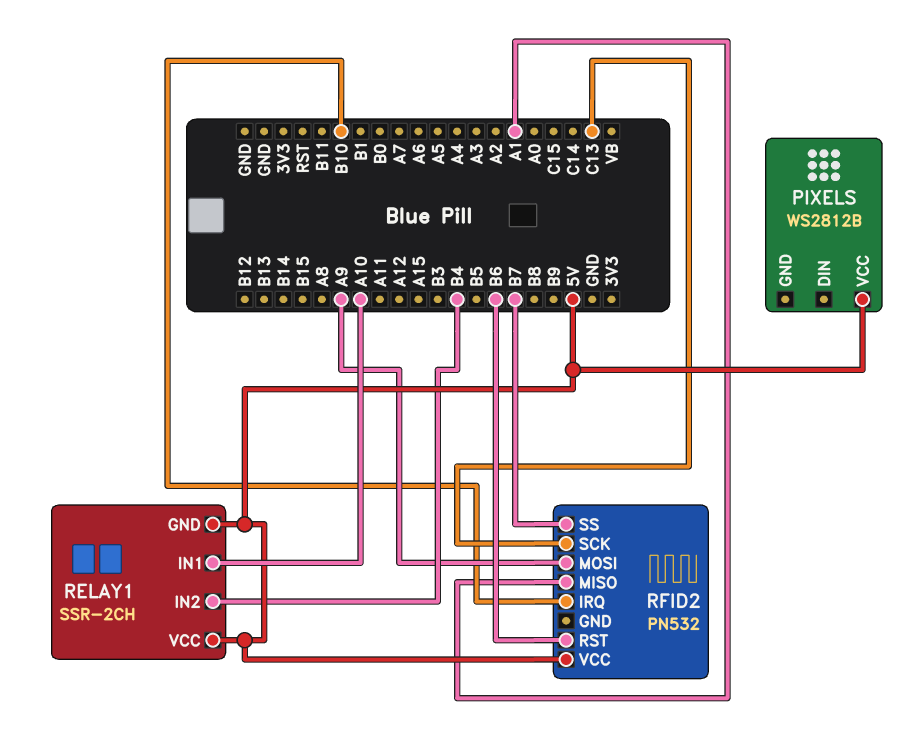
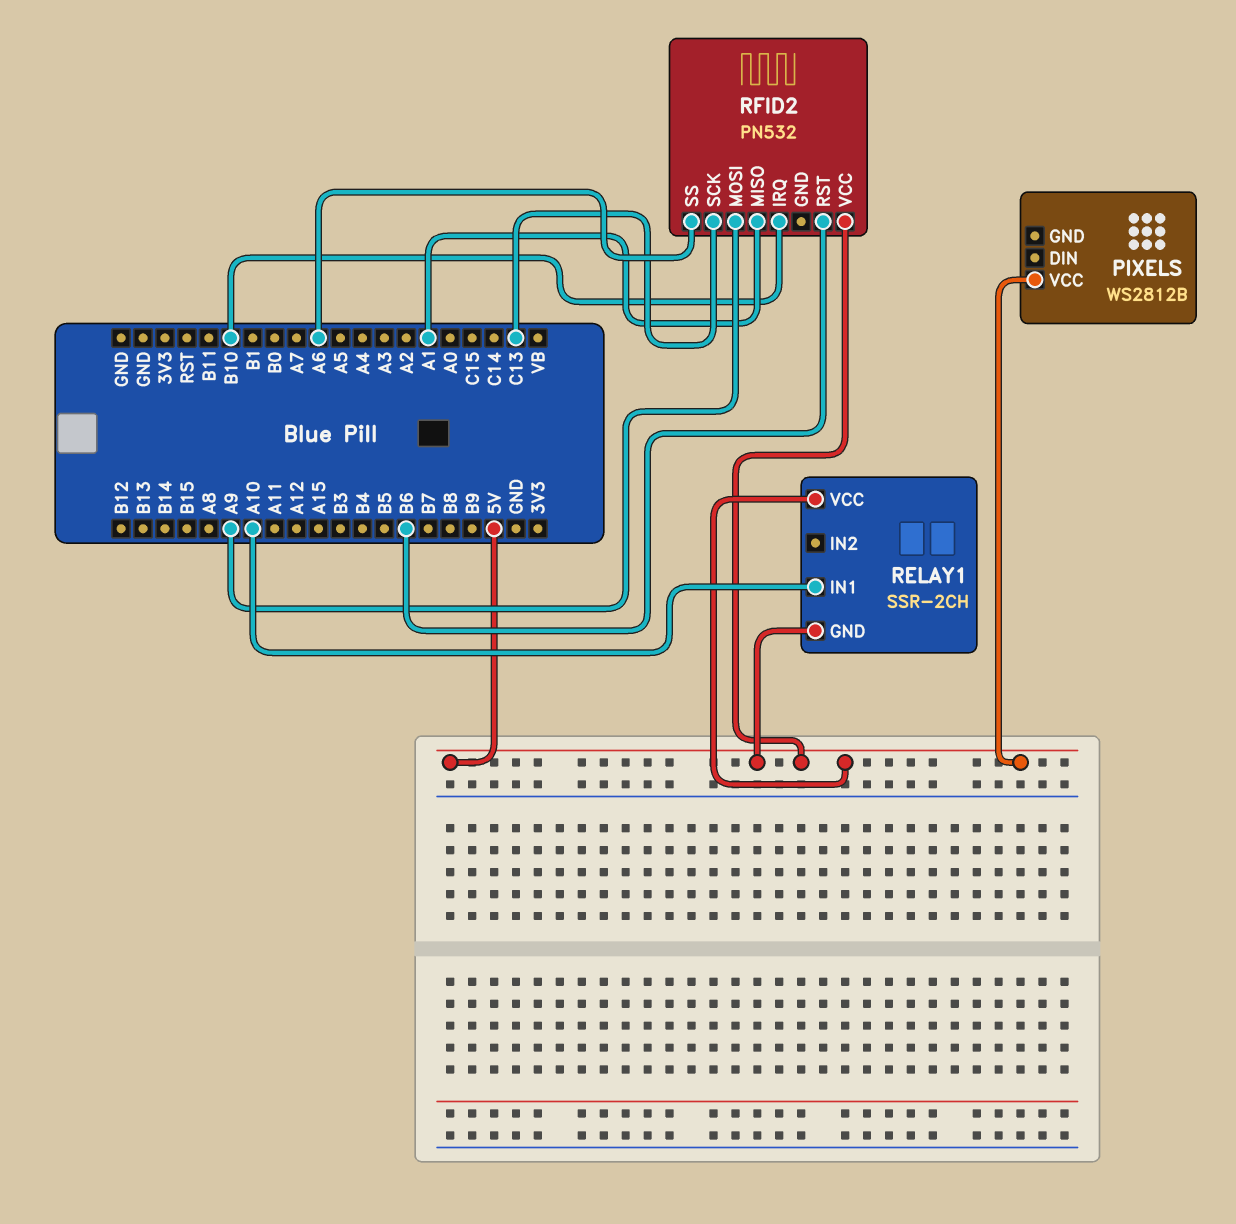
RELAY1 pin IN2: B4 -> none
RFID2 pin SS: B7 -> A6

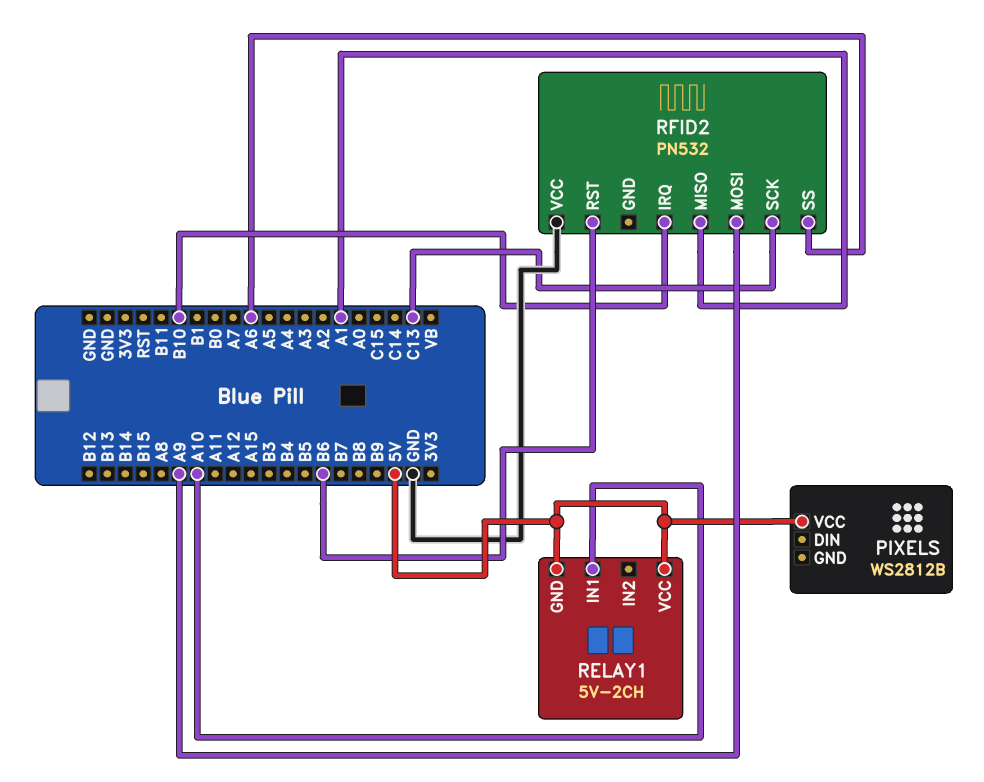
RELAY1: SSR-2CH -> 5V-2CH
RFID2 pin VCC: 5V -> GND

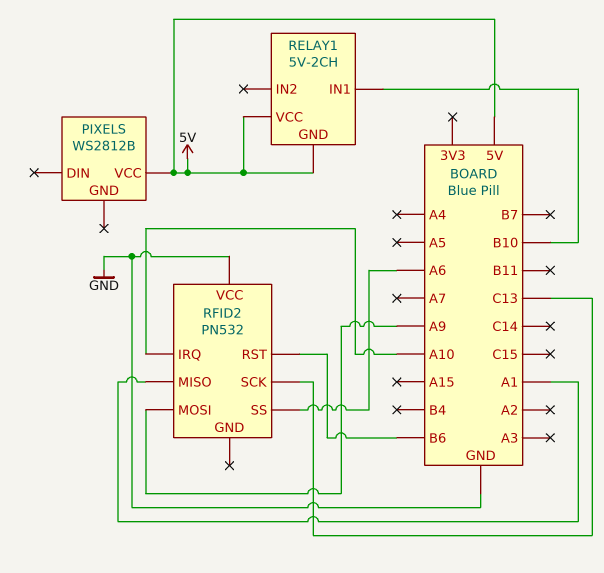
RELAY1 pin IN1: A10 -> B10
RFID2 pin IRQ: B10 -> A10

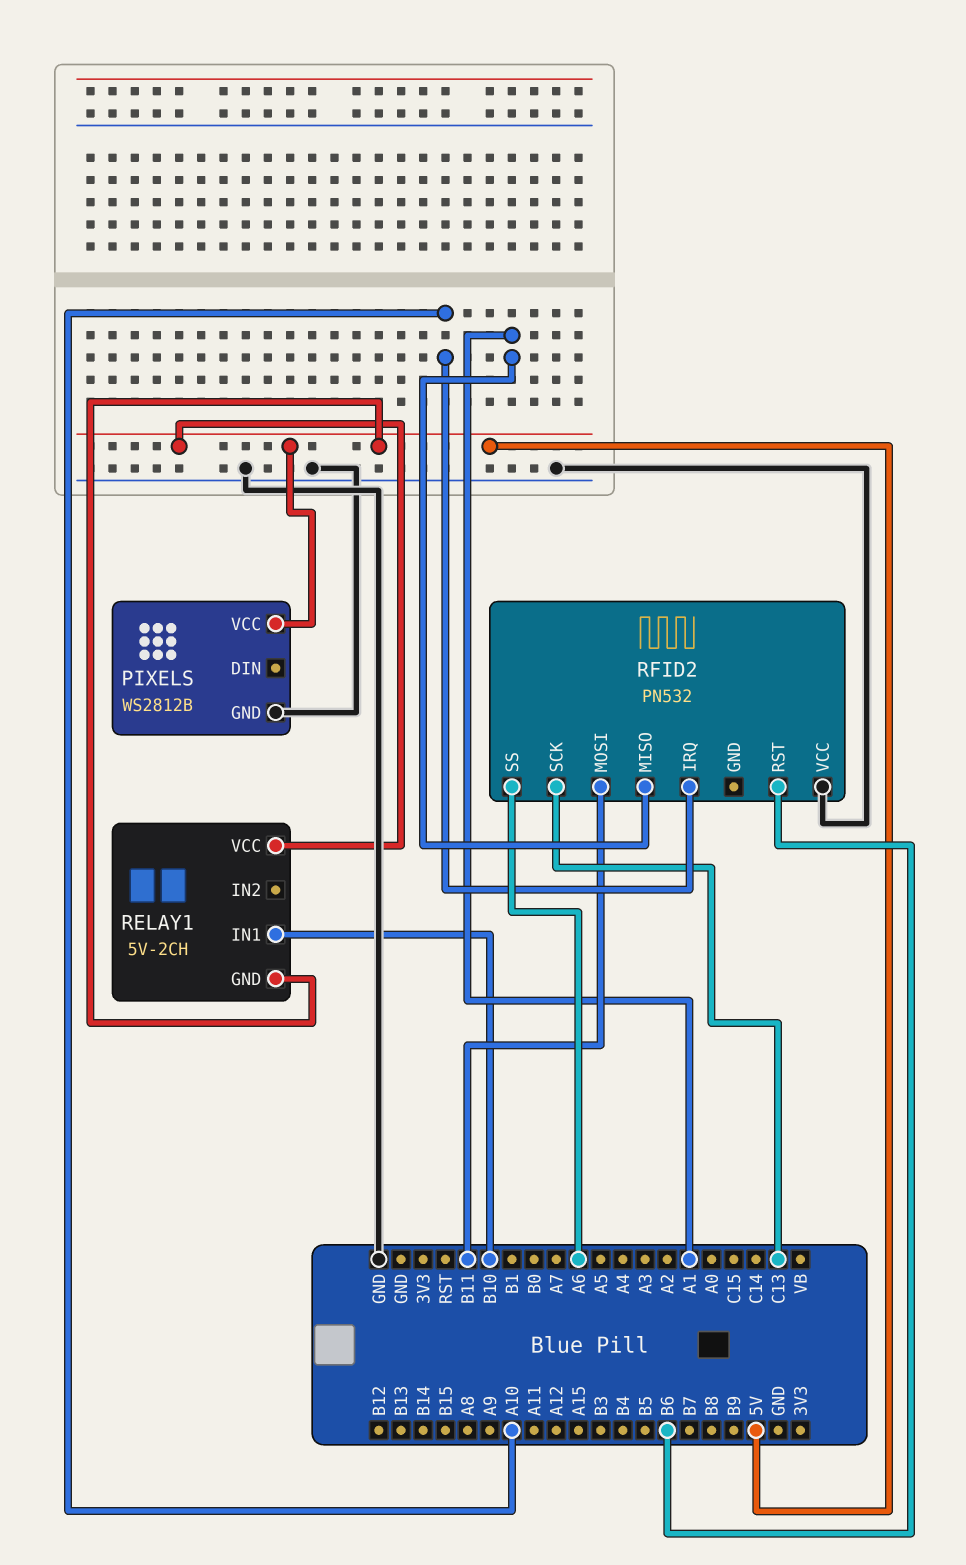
PIXELS pin GND: none -> GND
RFID2 pin MOSI: A9 -> B11

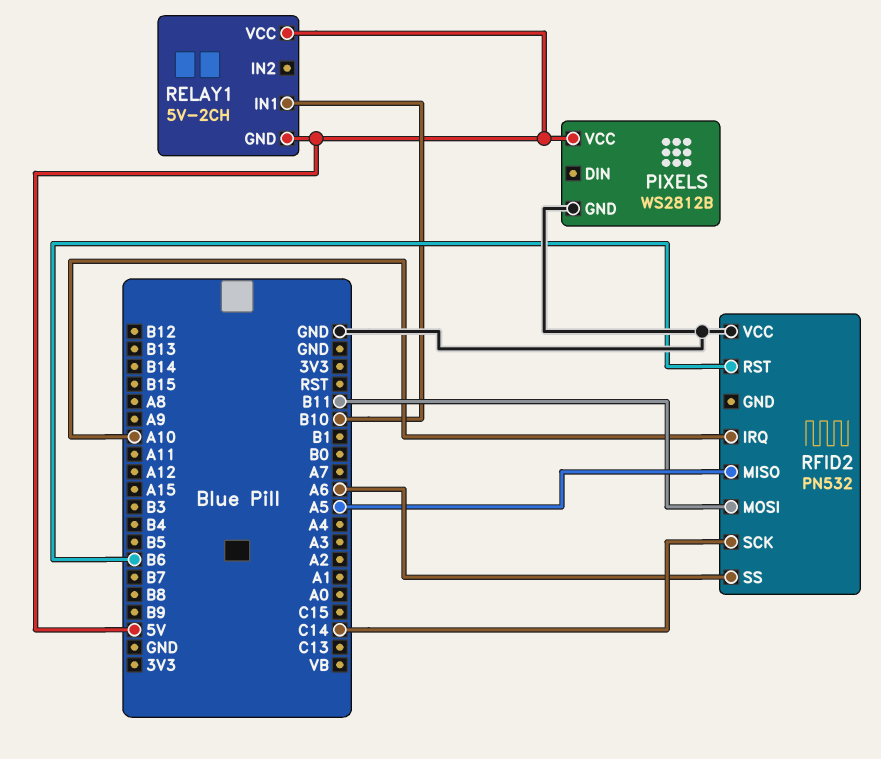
RFID2 pin MISO: A1 -> A5
RFID2 pin SCK: C13 -> C14

